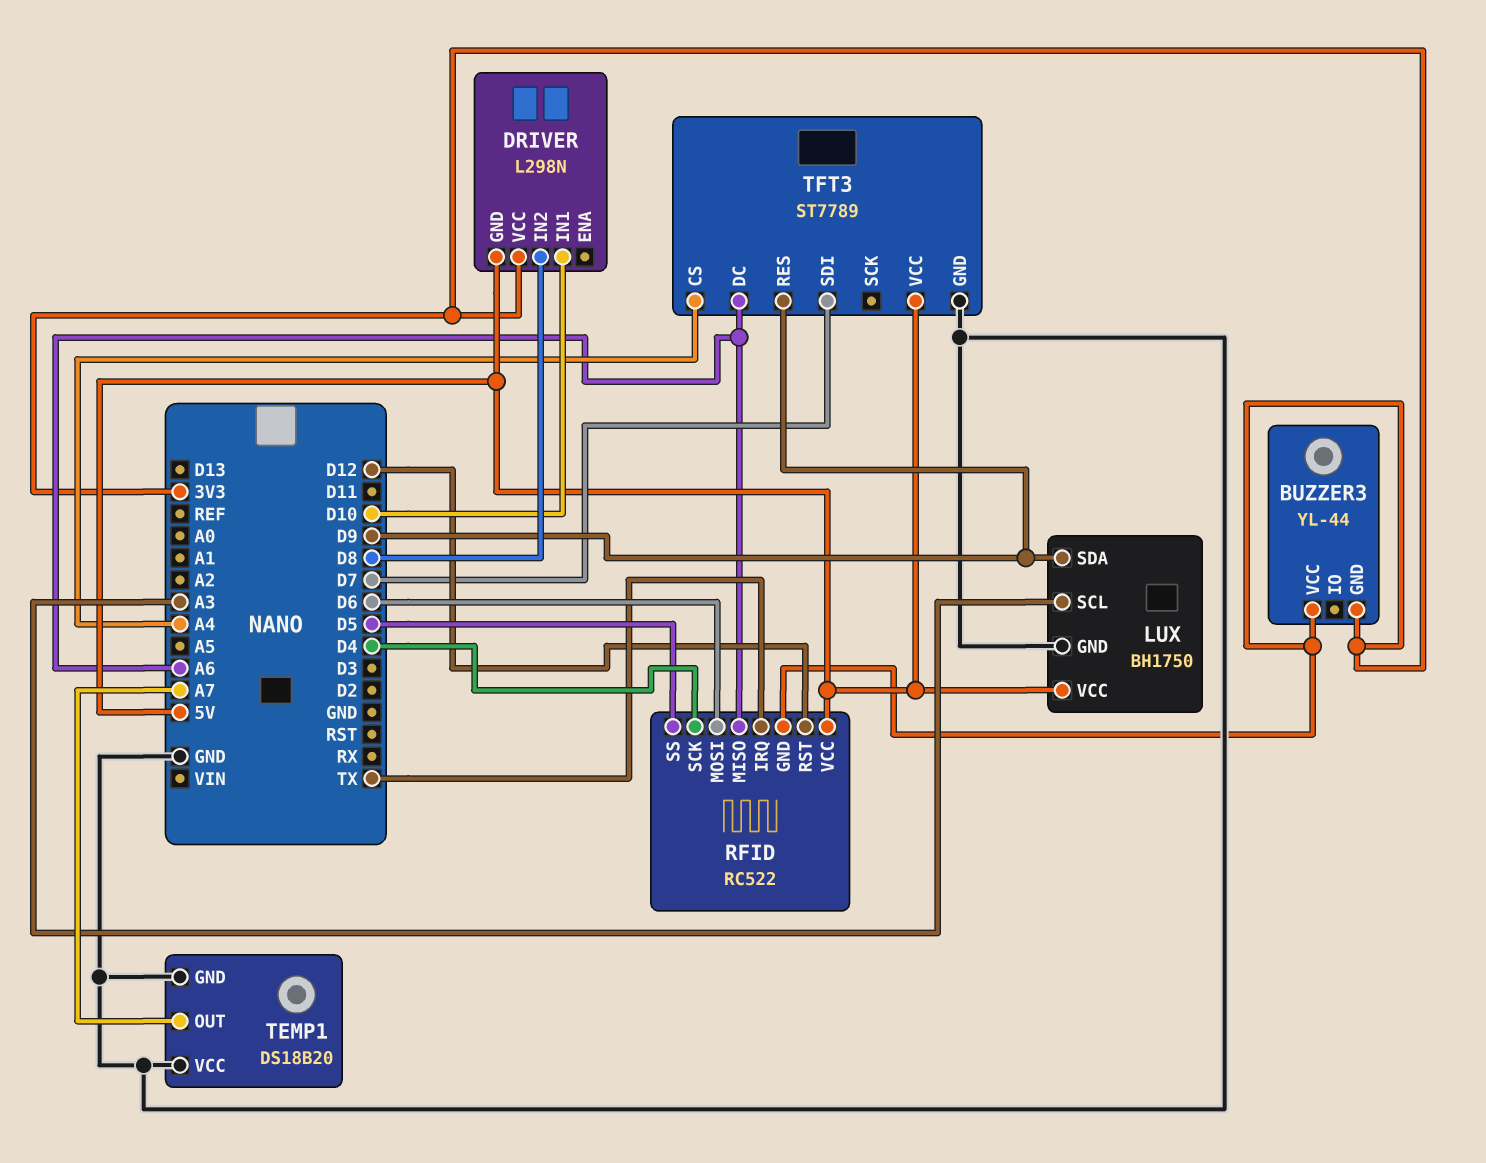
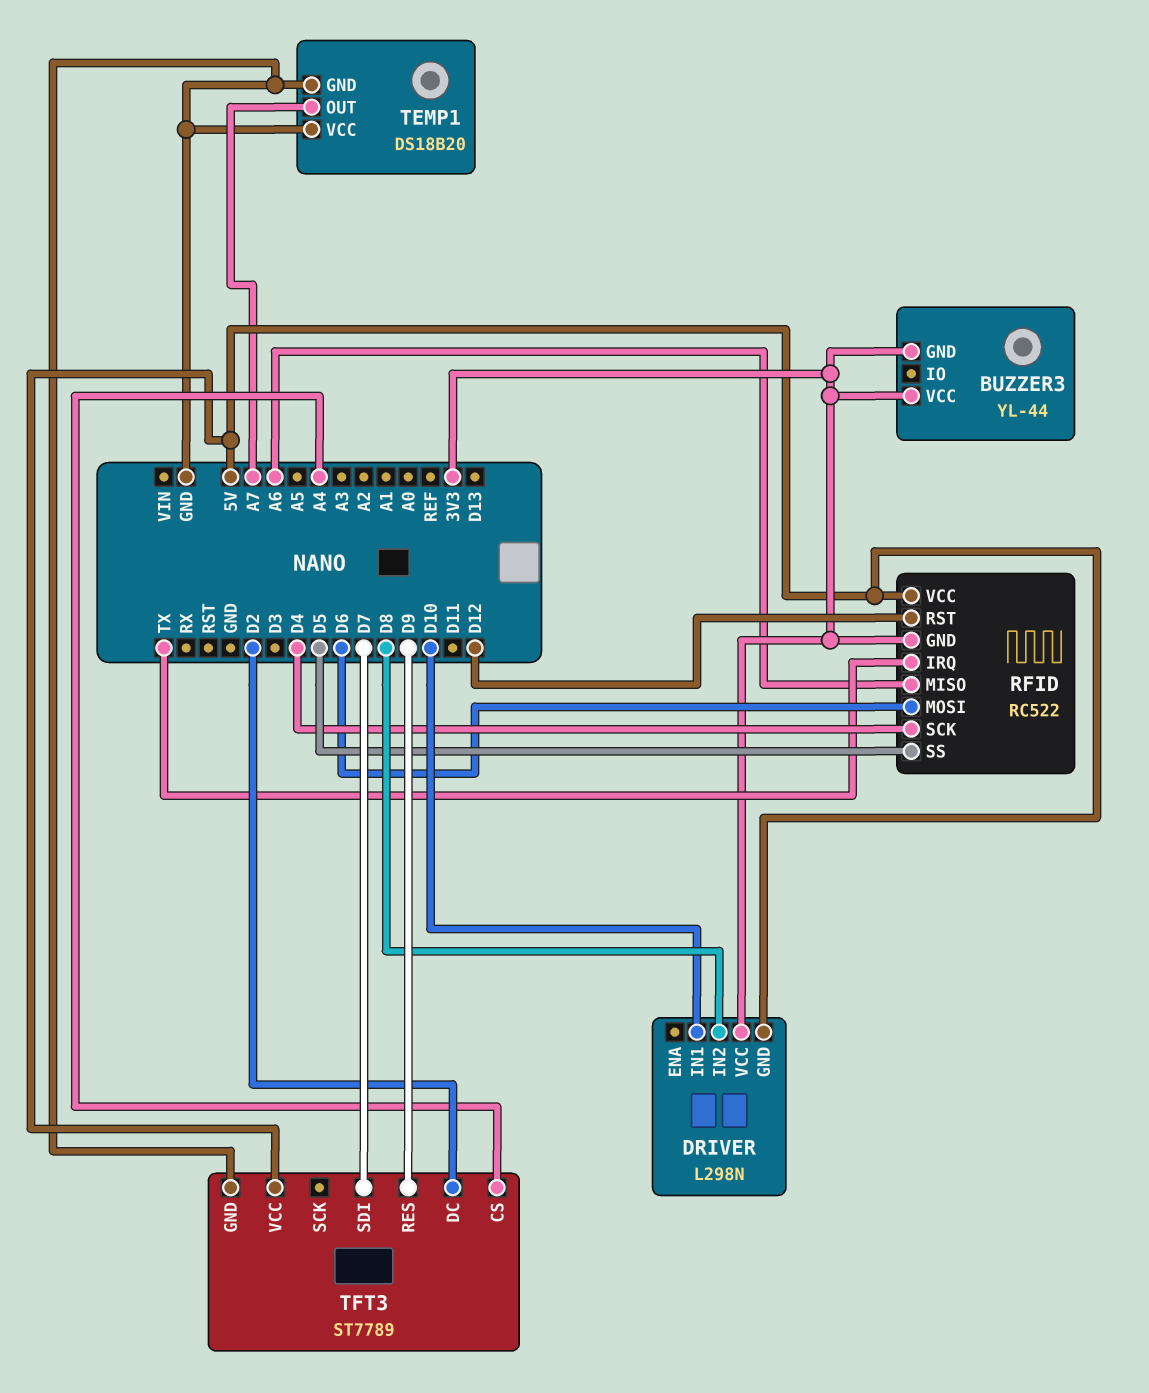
LUX: BH1750 -> none
LUX pin GND: GND -> none
LUX pin SCL: A3 -> none
LUX pin SDA: D9 -> none
LUX pin VCC: 5V -> none
TFT3 pin DC: A6 -> D2

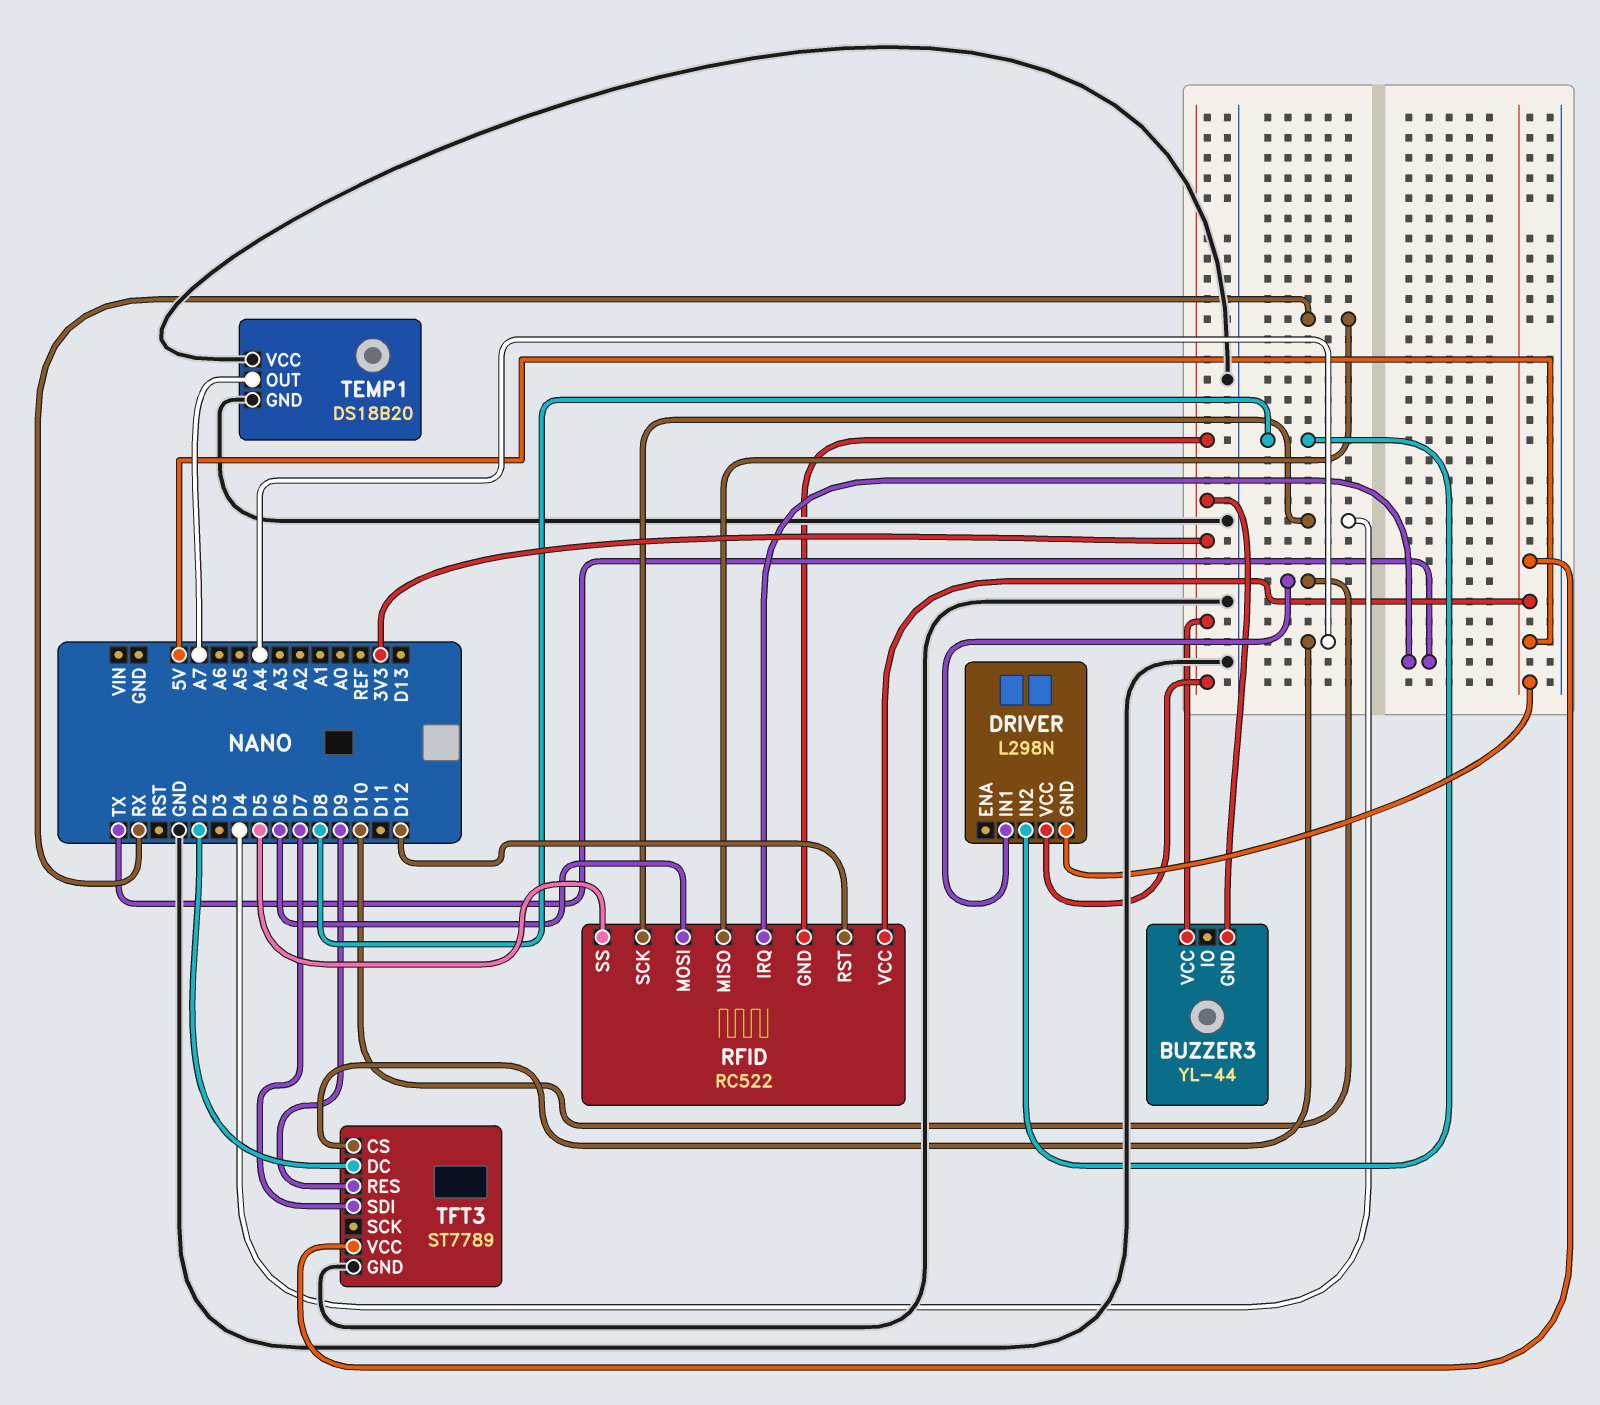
RFID pin MISO: A6 -> RX

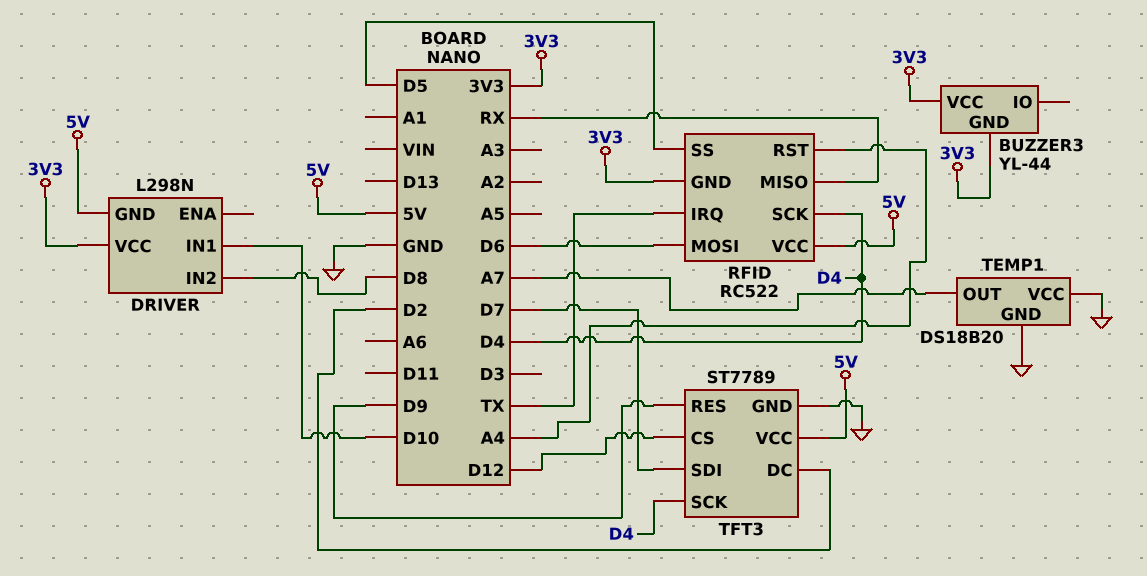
RFID pin RST: D12 -> A4
TFT3 pin CS: A4 -> D12
TFT3 pin SCK: none -> D4

